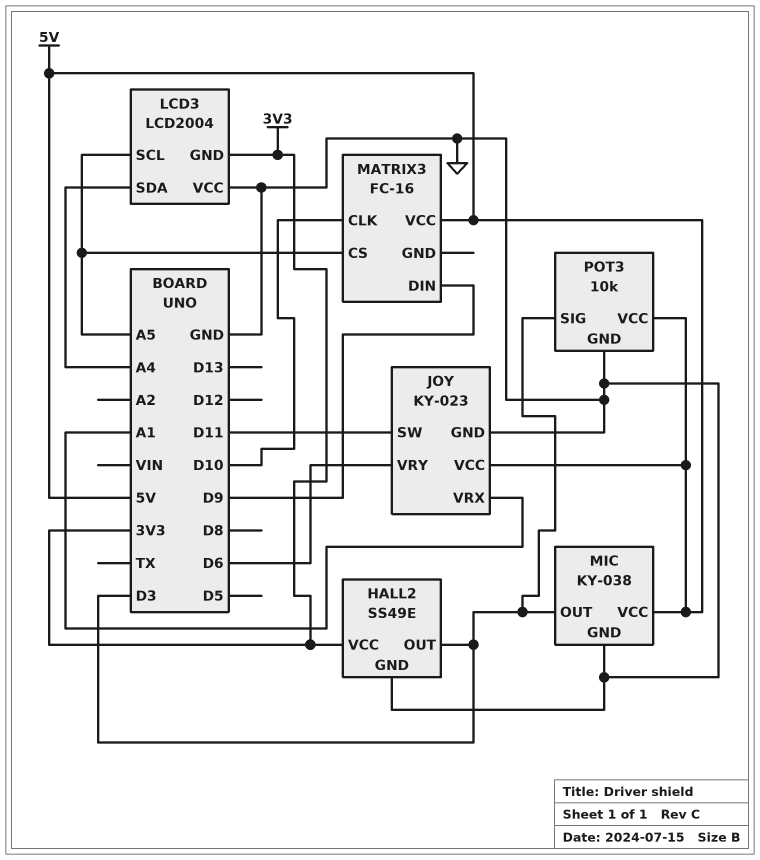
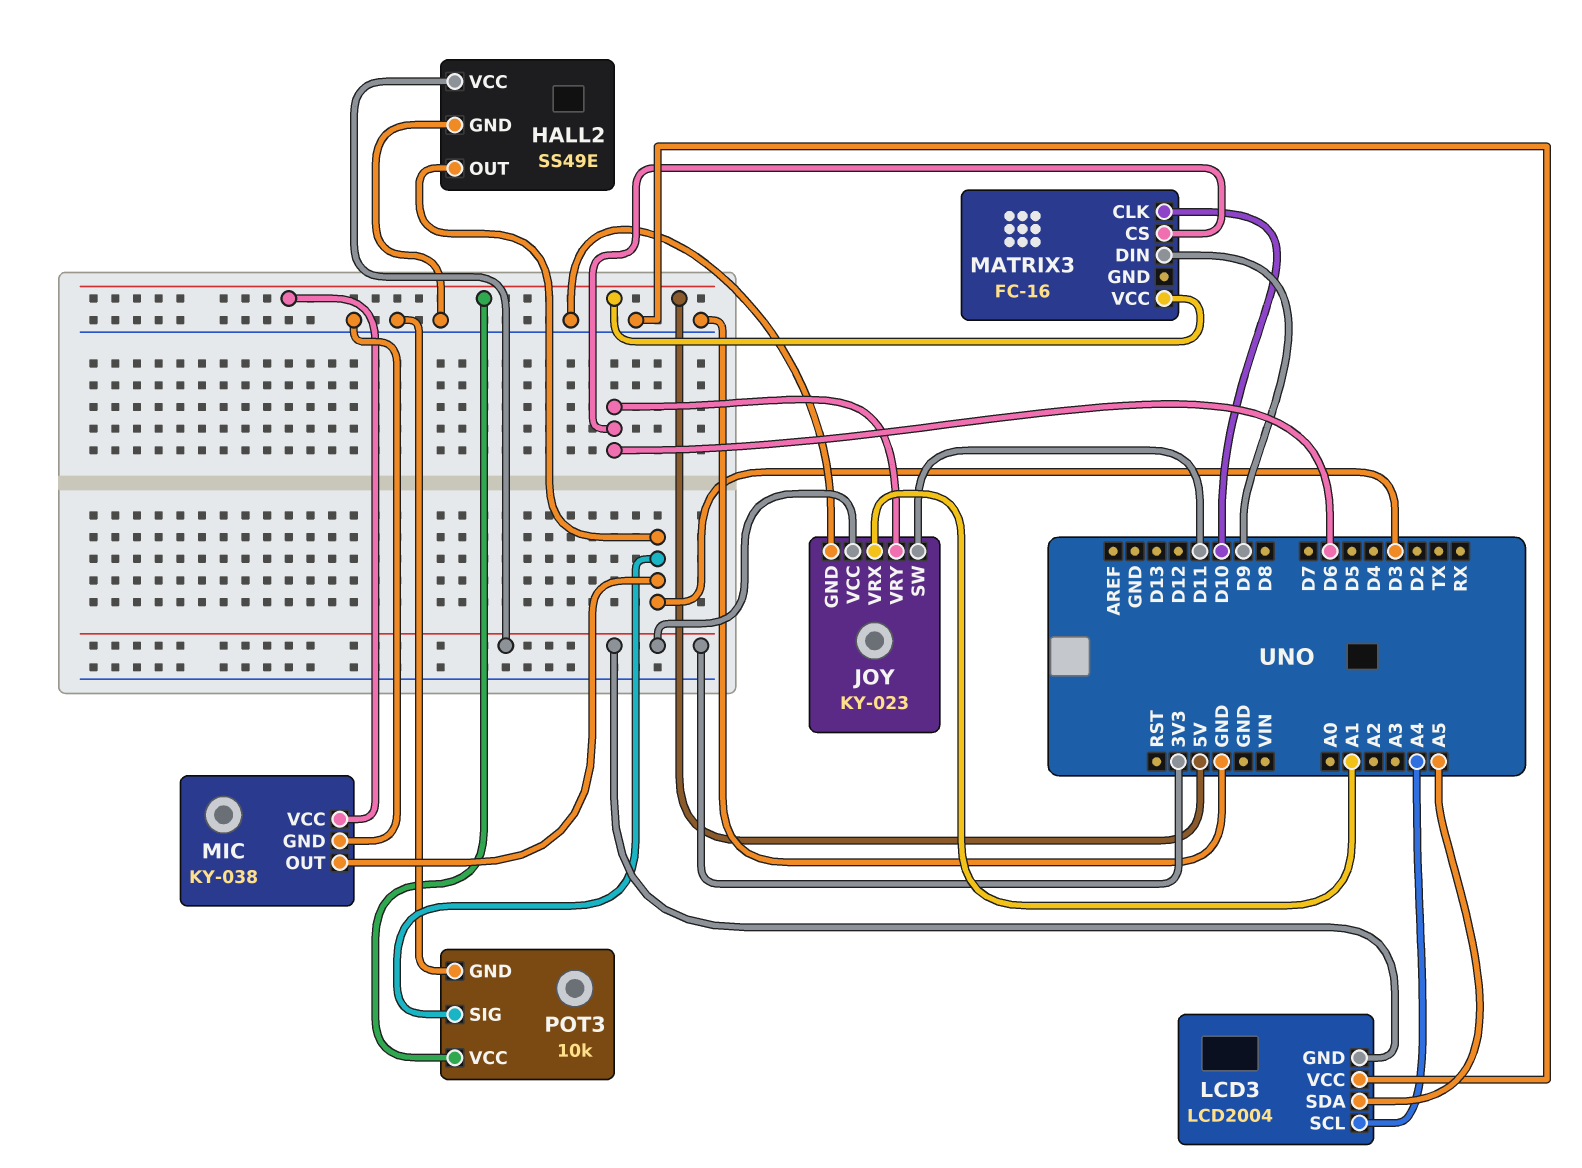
JOY pin VCC: 5V -> 3V3
LCD3 pin SCL: A5 -> A4
LCD3 pin SDA: A4 -> A5
MATRIX3 pin CS: A5 -> D6

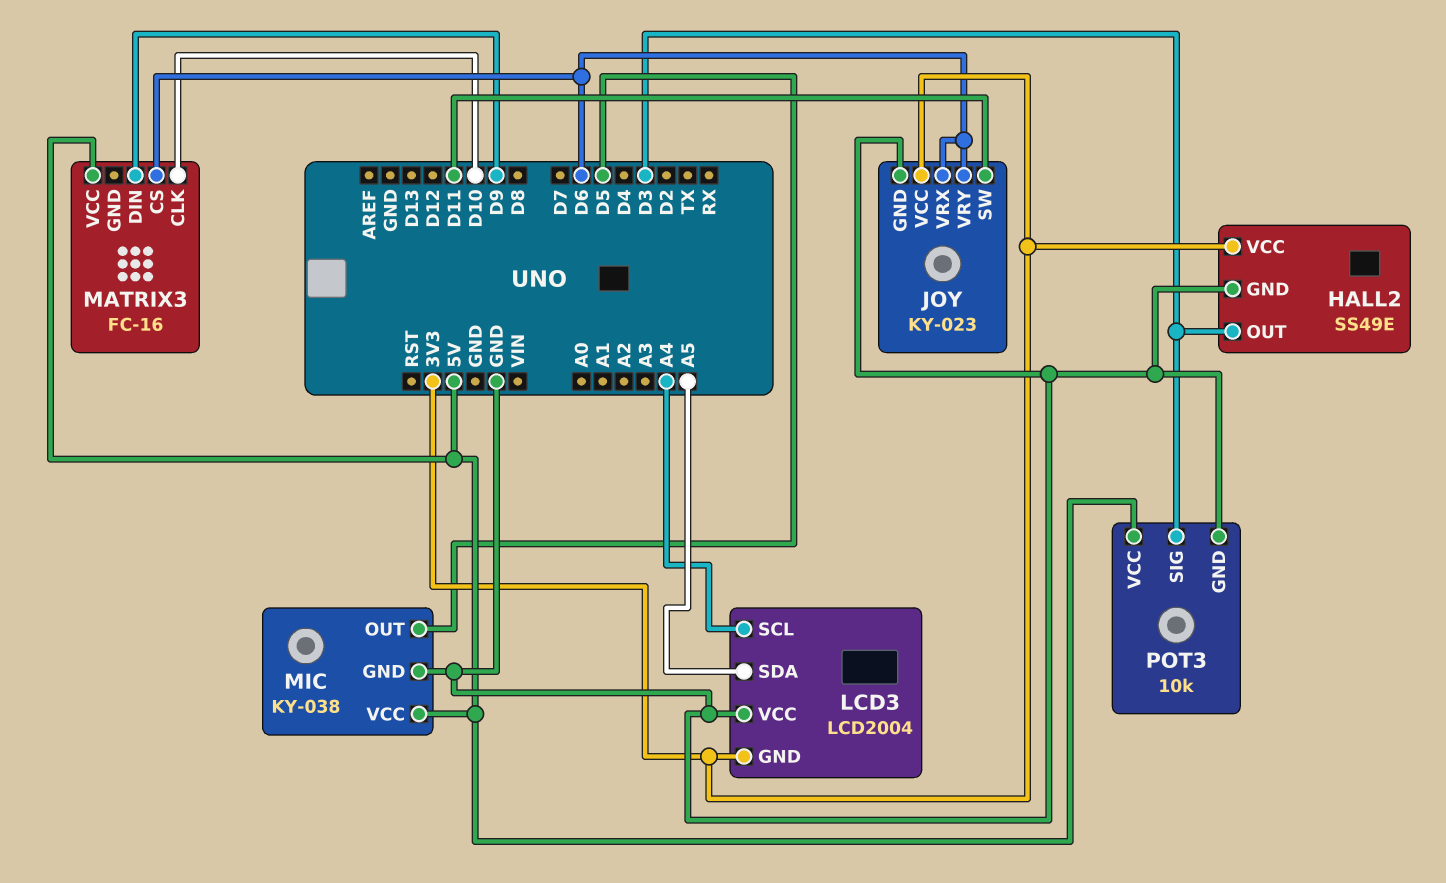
JOY pin VRX: A1 -> D6
MIC pin OUT: D3 -> D5

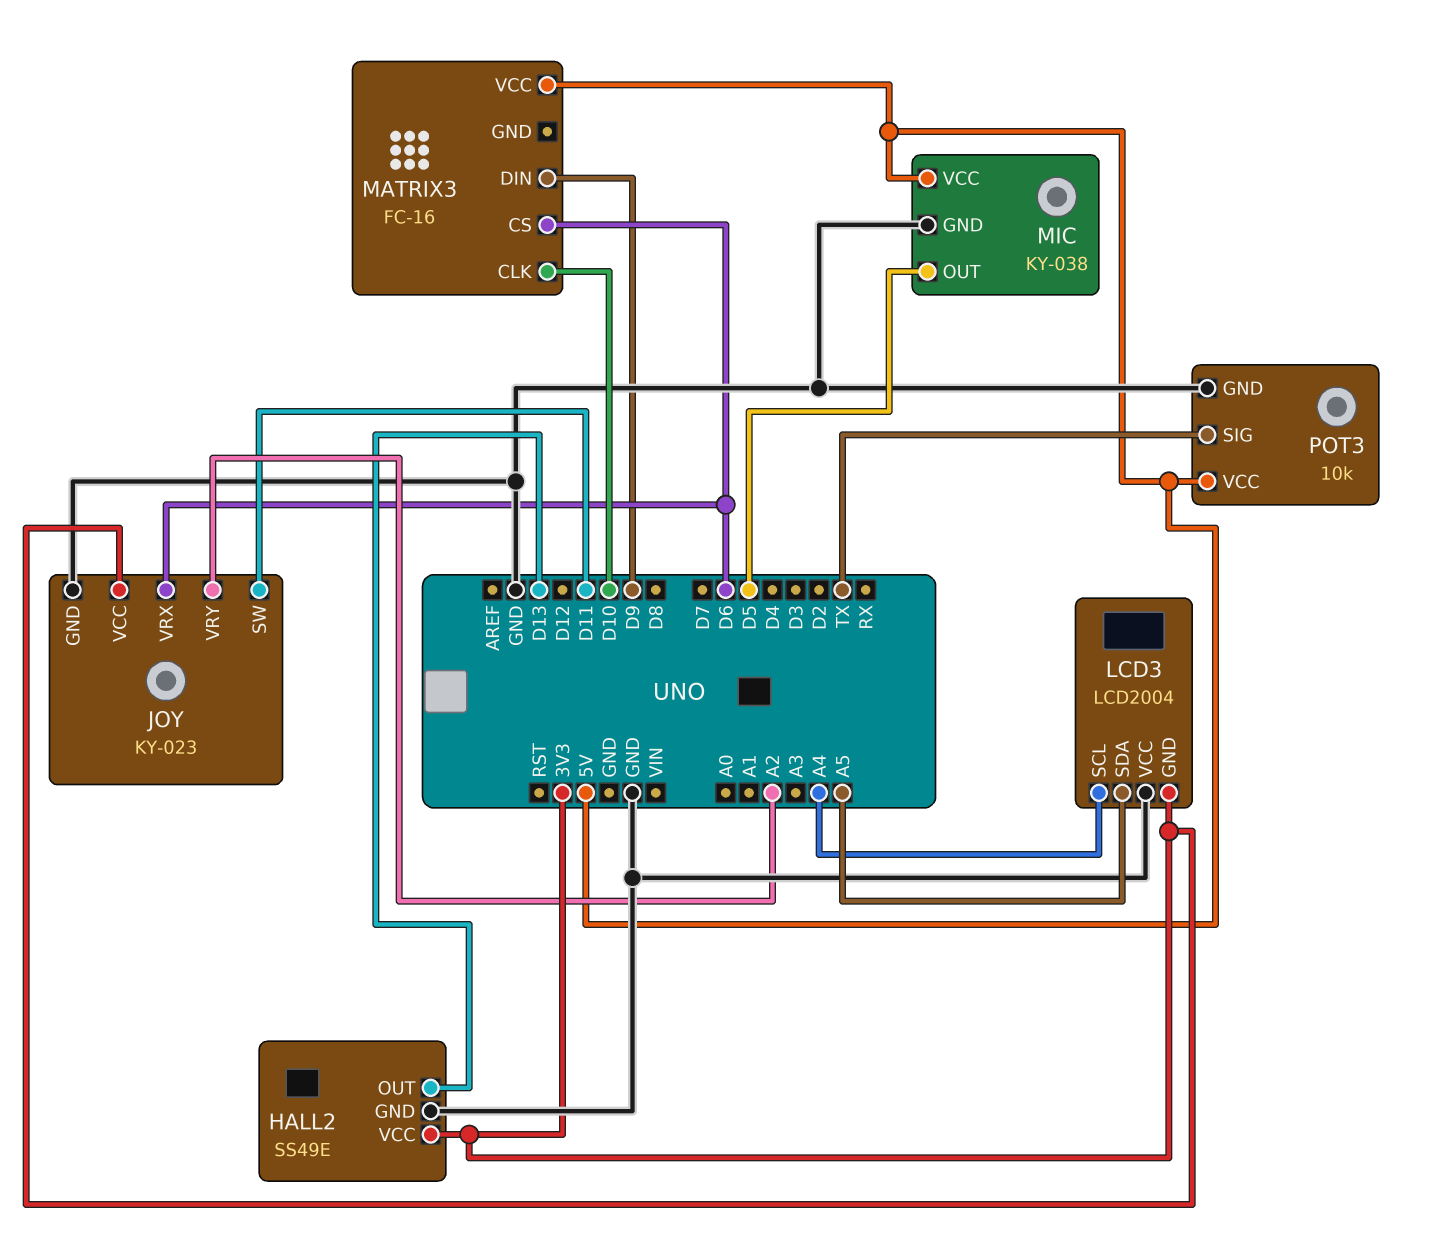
HALL2 pin OUT: D3 -> D13
JOY pin VRY: D6 -> A2
POT3 pin SIG: D3 -> TX

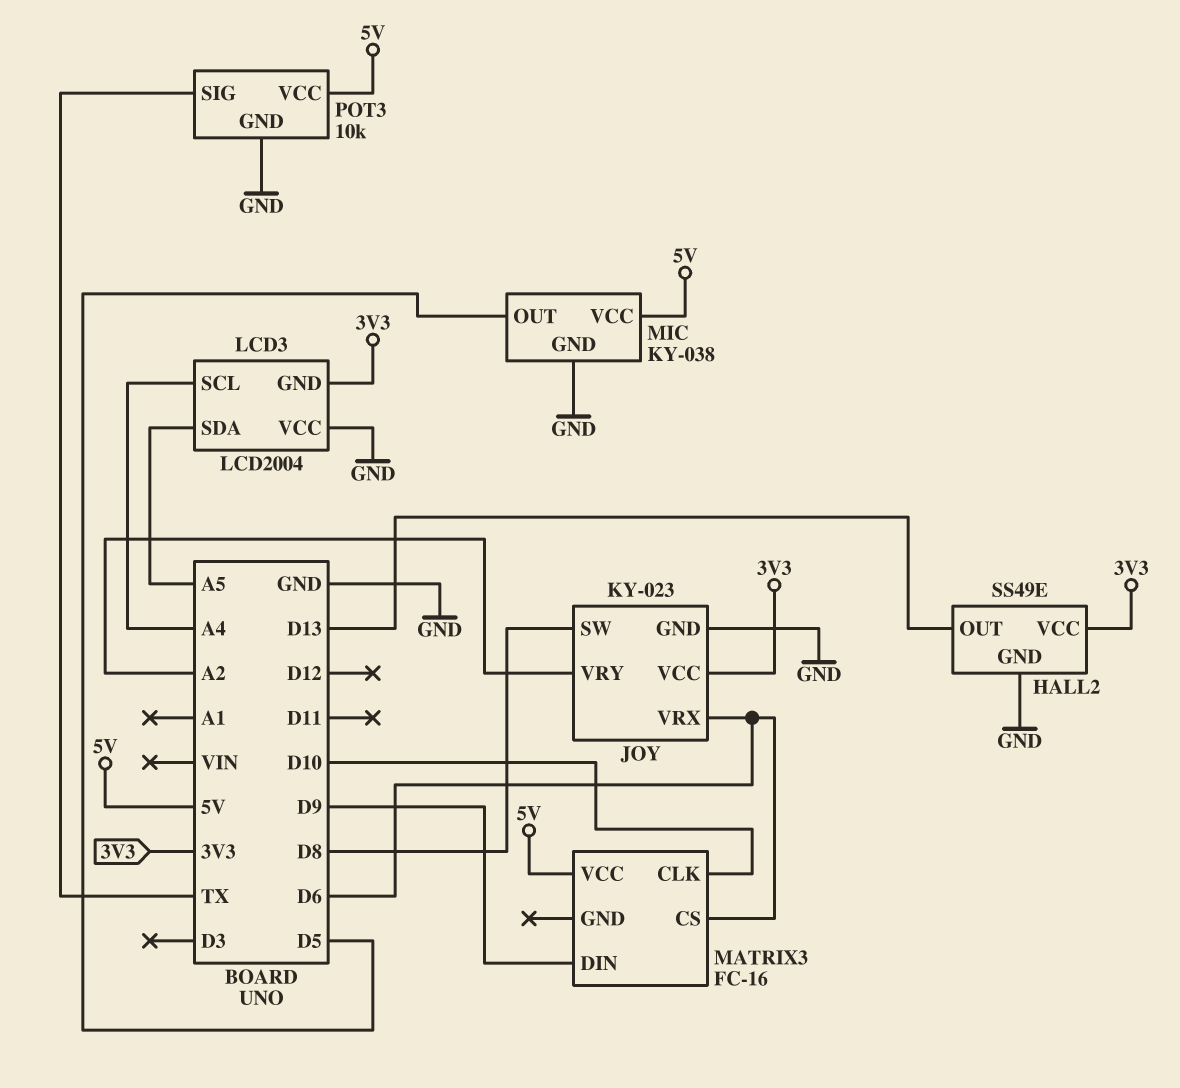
JOY pin SW: D11 -> D8

